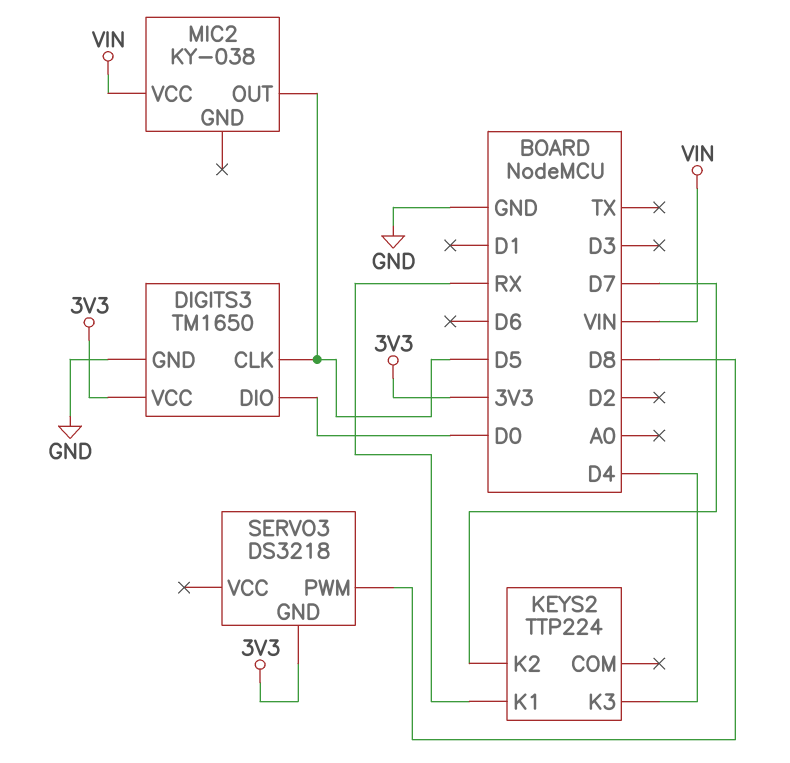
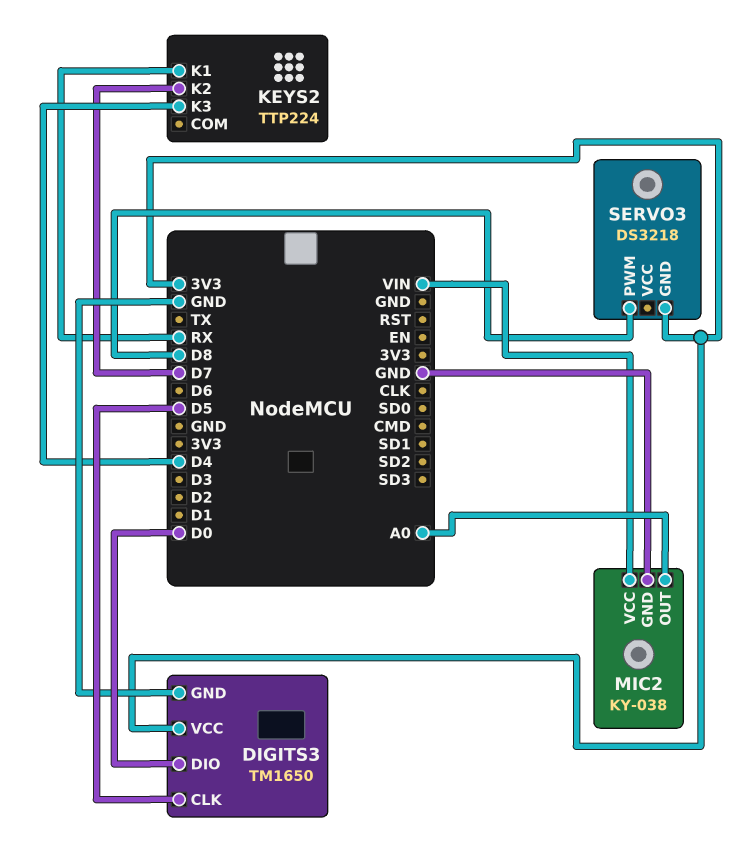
MIC2 pin GND: none -> GND
MIC2 pin OUT: D5 -> A0

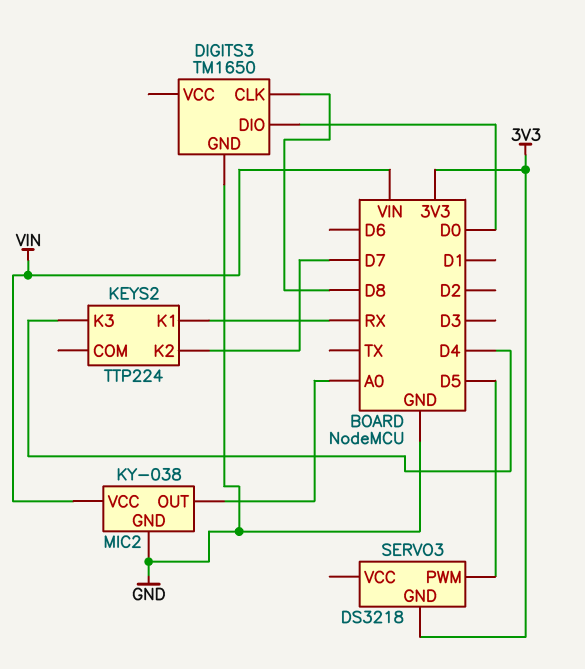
DIGITS3 pin CLK: D5 -> D8
DIGITS3 pin VCC: 3V3 -> none
SERVO3 pin PWM: D8 -> D5

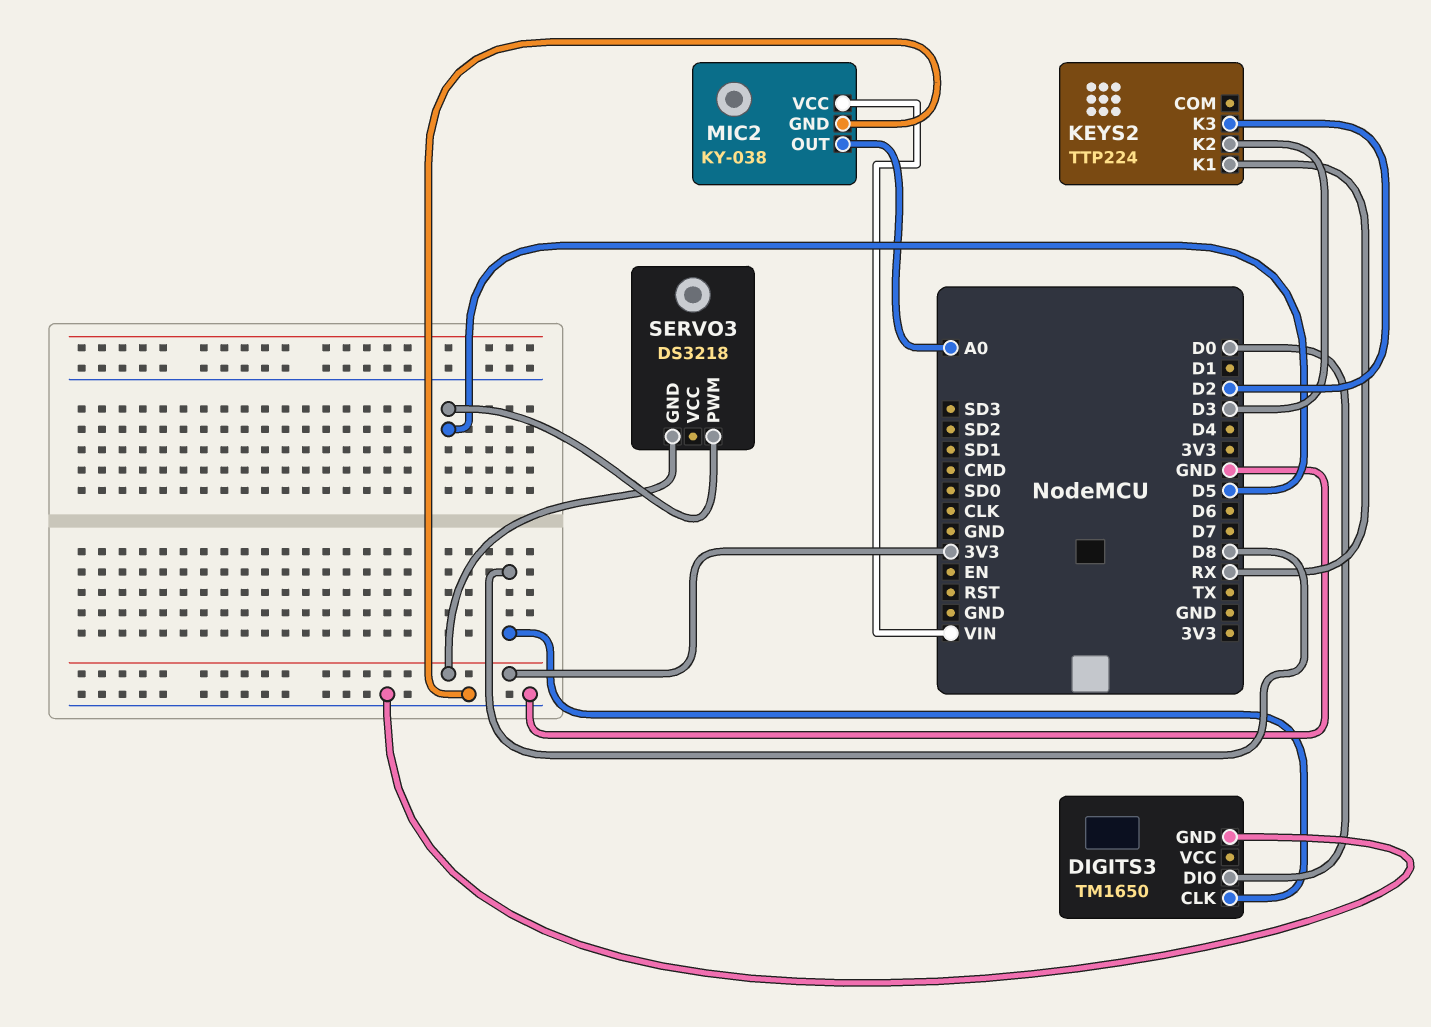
KEYS2 pin K2: D7 -> D3
KEYS2 pin K3: D4 -> D2

